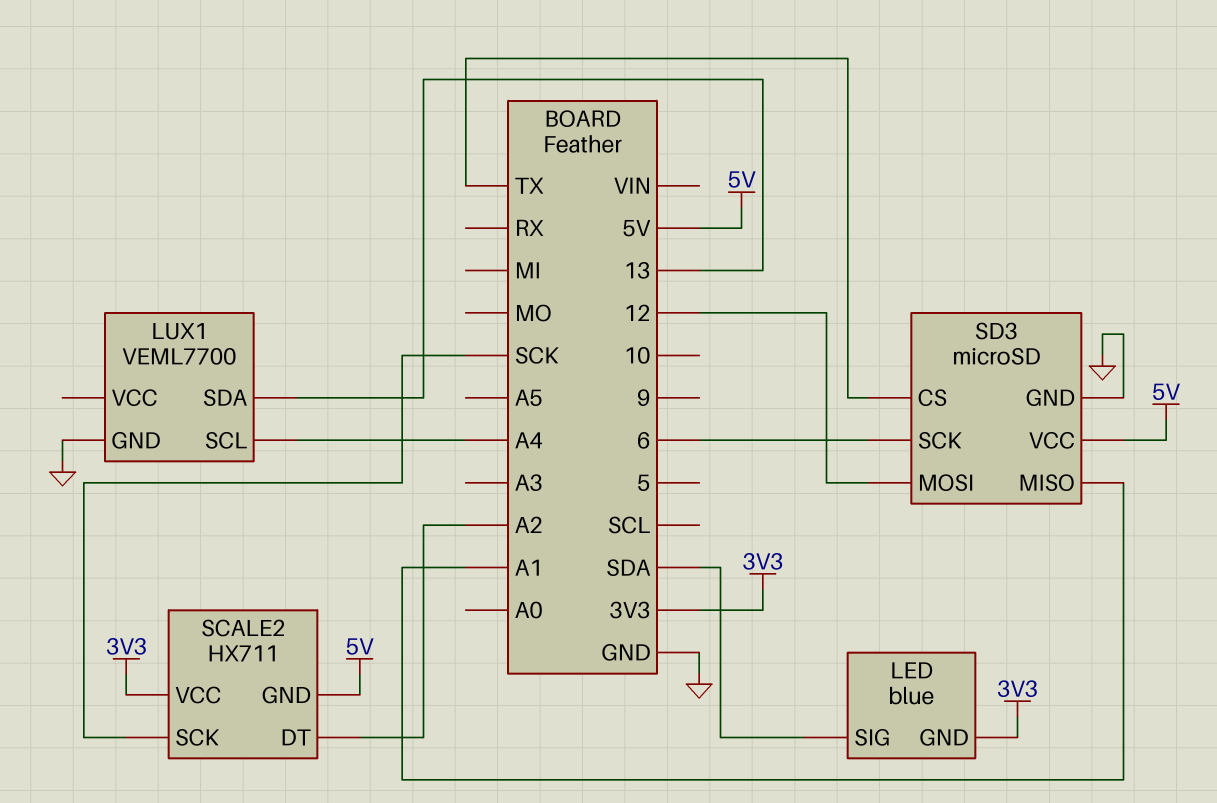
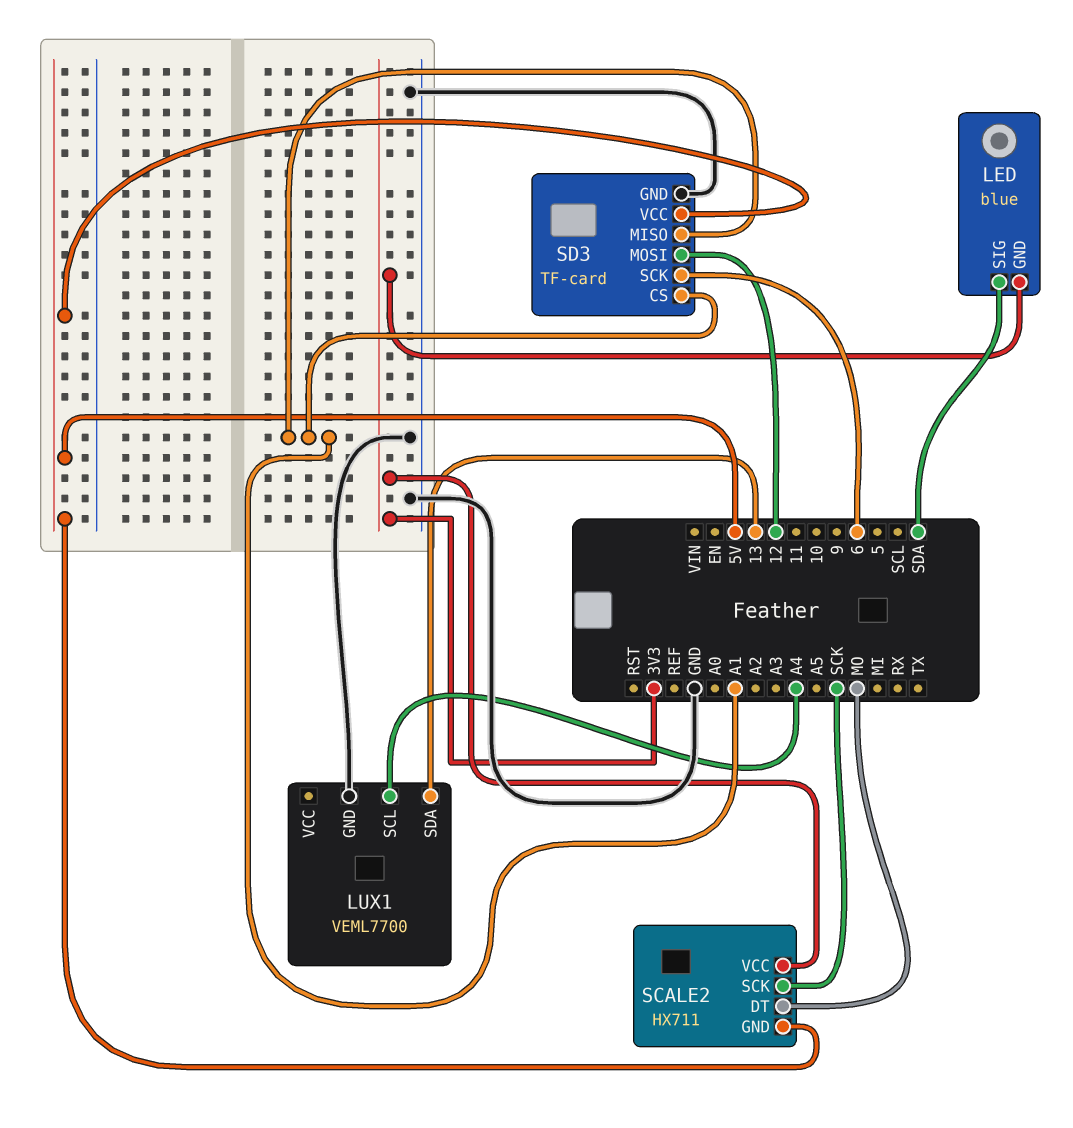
SCALE2 pin DT: A2 -> MO
SD3: microSD -> TF-card
SD3 pin CS: TX -> A1

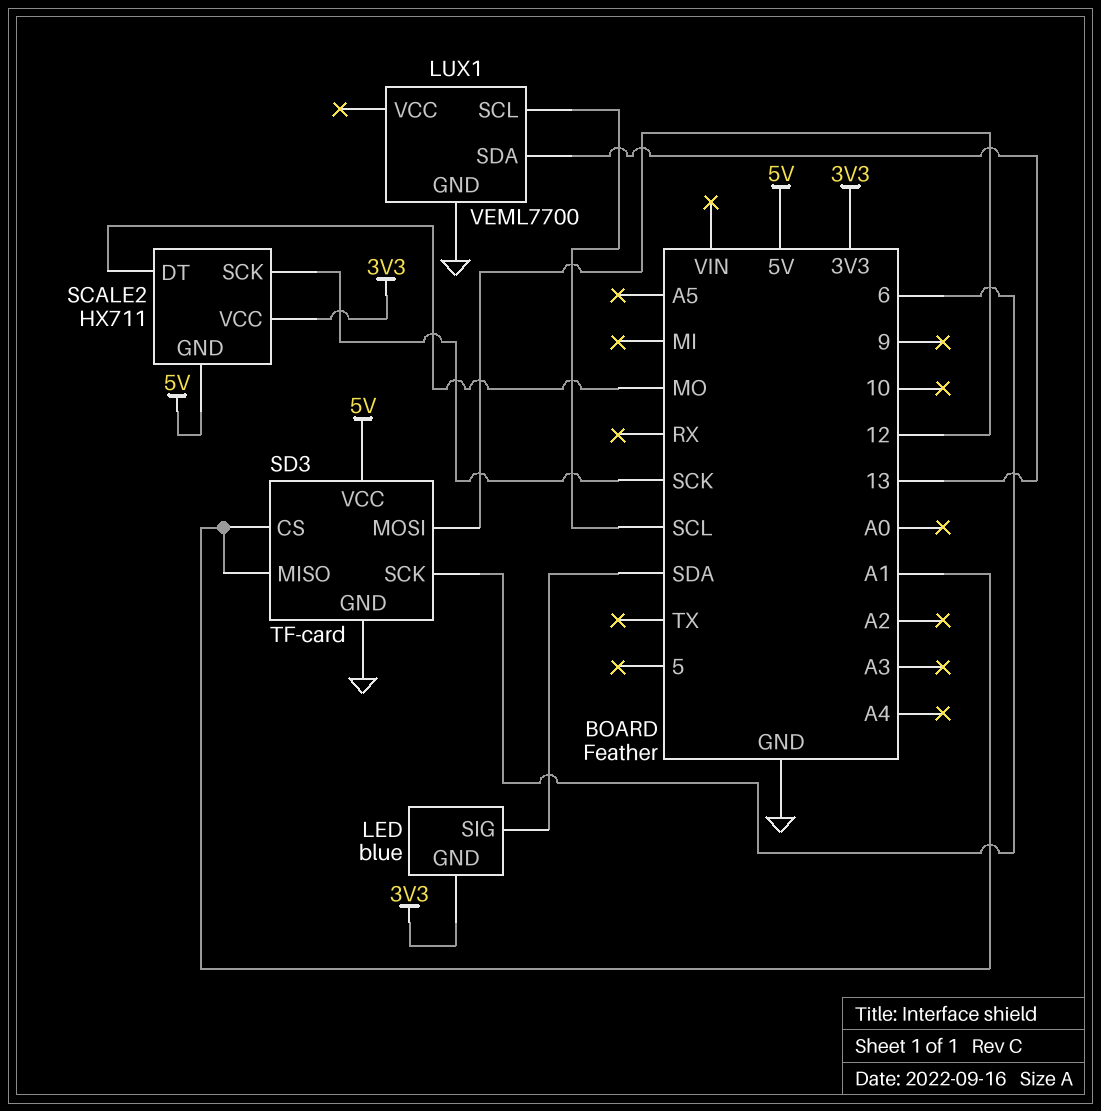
LUX1 pin SCL: A4 -> SCL

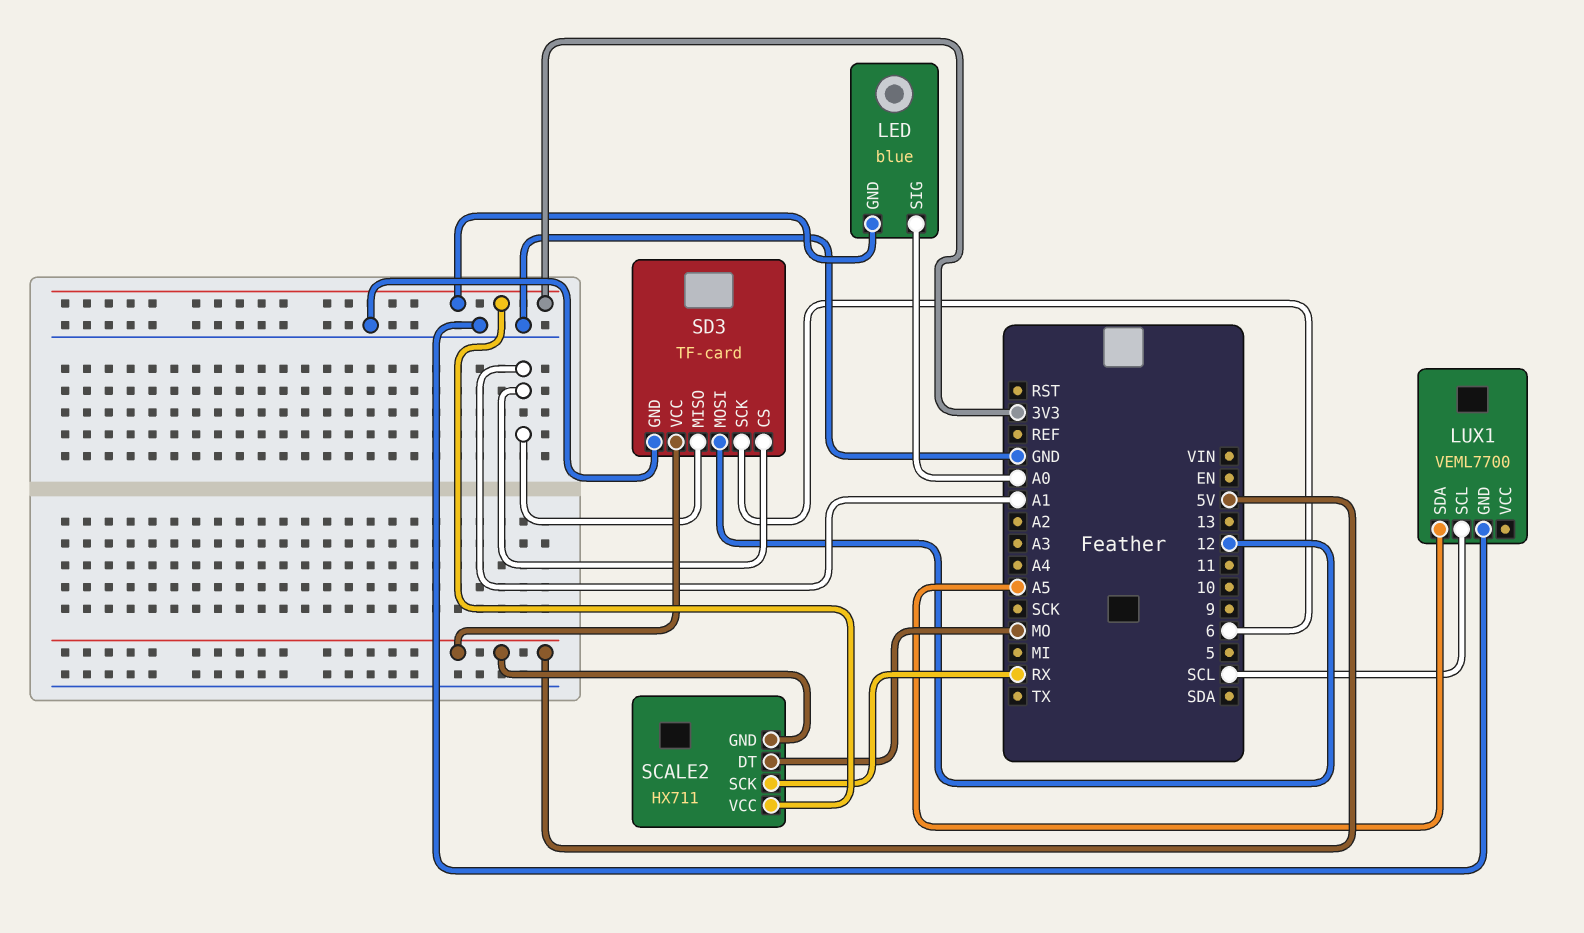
LED pin SIG: SDA -> A0
LUX1 pin SDA: 13 -> A5
SCALE2 pin SCK: SCK -> RX

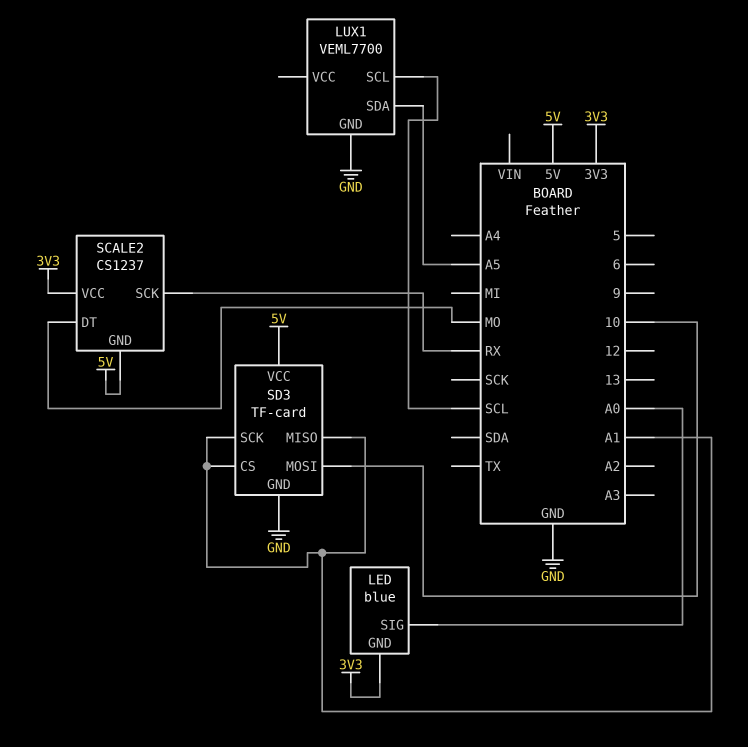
SCALE2: HX711 -> CS1237
SD3 pin MOSI: 12 -> 10
SD3 pin SCK: 6 -> A1

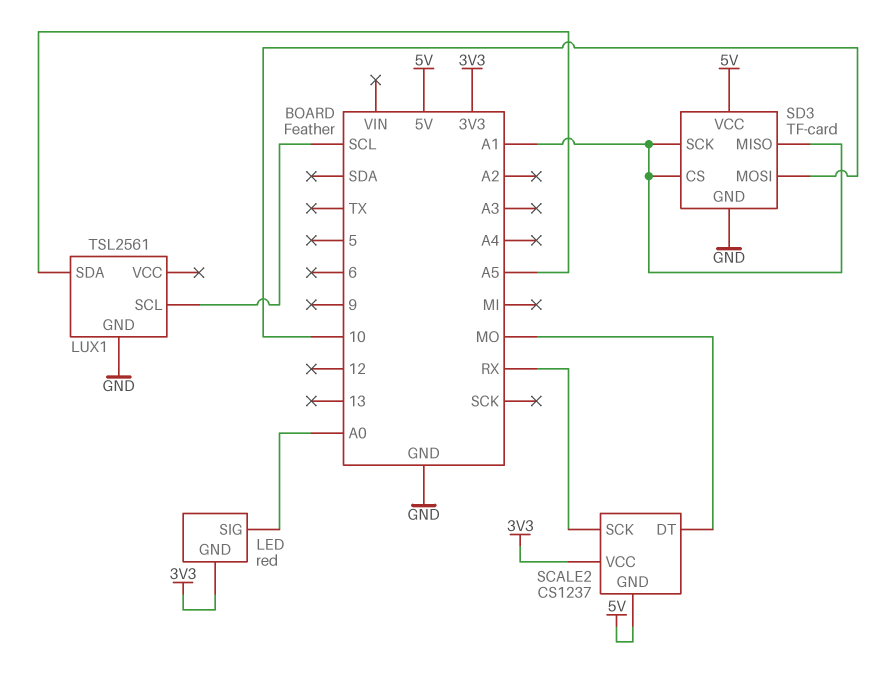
LED: blue -> red
LUX1: VEML7700 -> TSL2561

